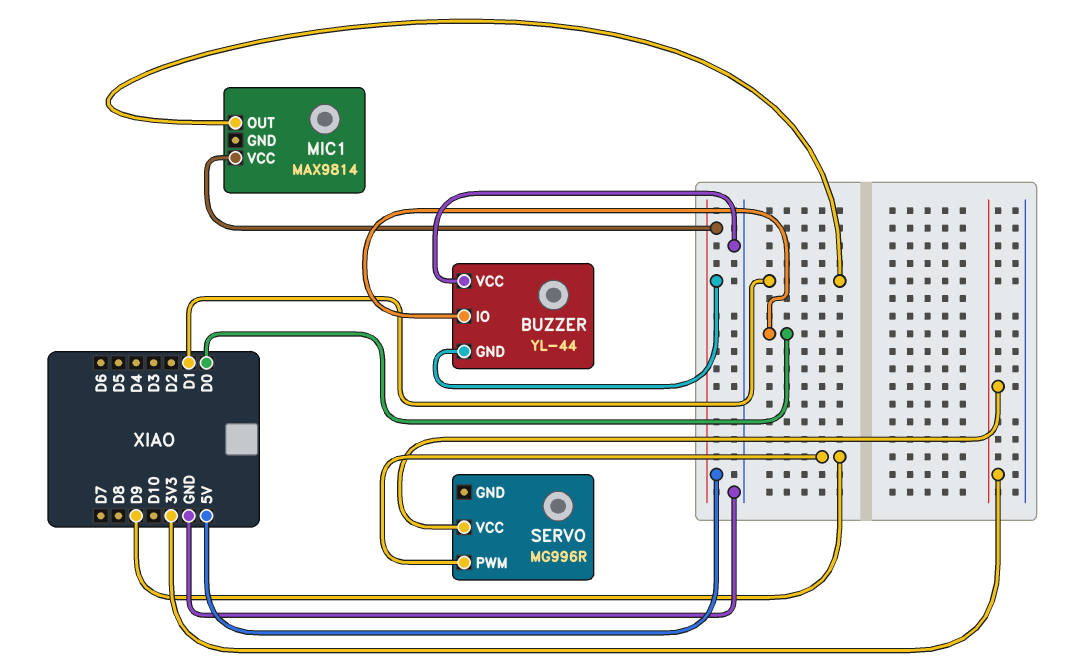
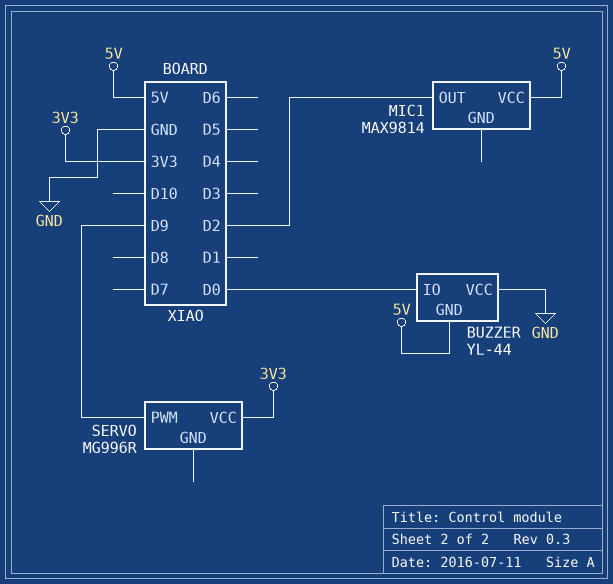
MIC1 pin OUT: D1 -> D2

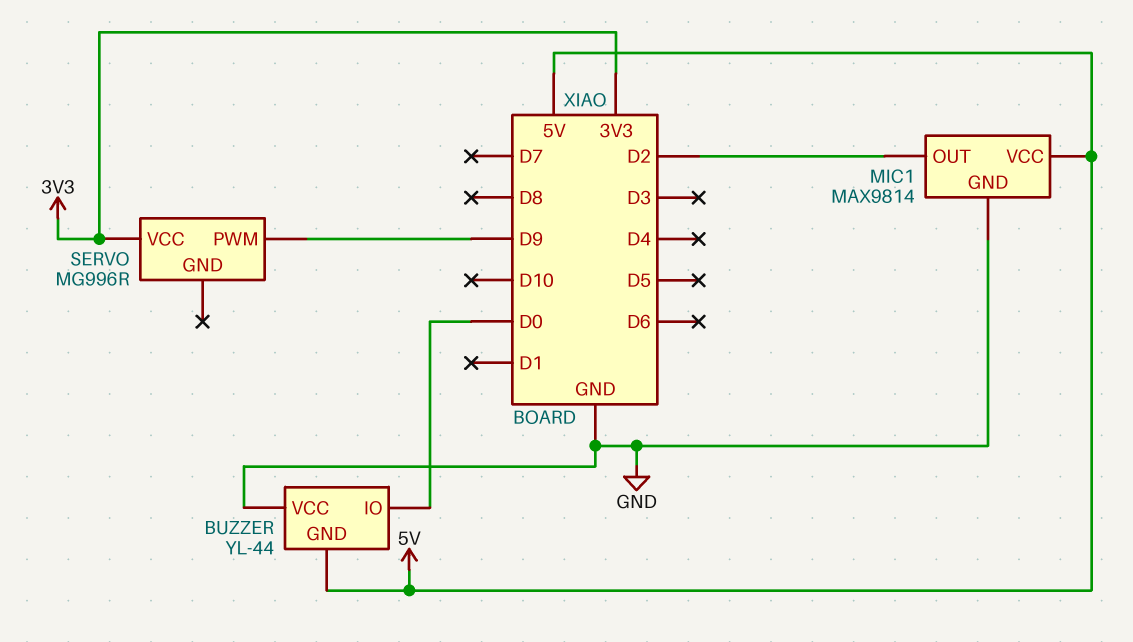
MIC1 pin GND: none -> GND

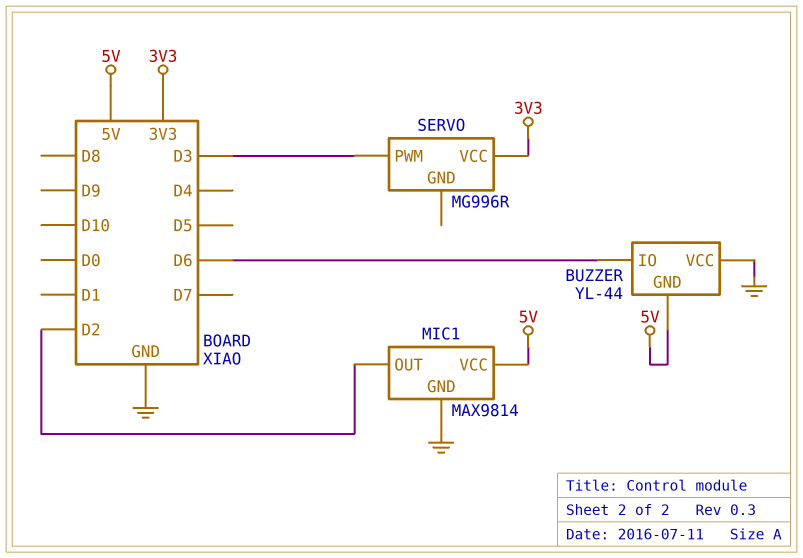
BUZZER pin IO: D0 -> D6
SERVO pin PWM: D9 -> D3

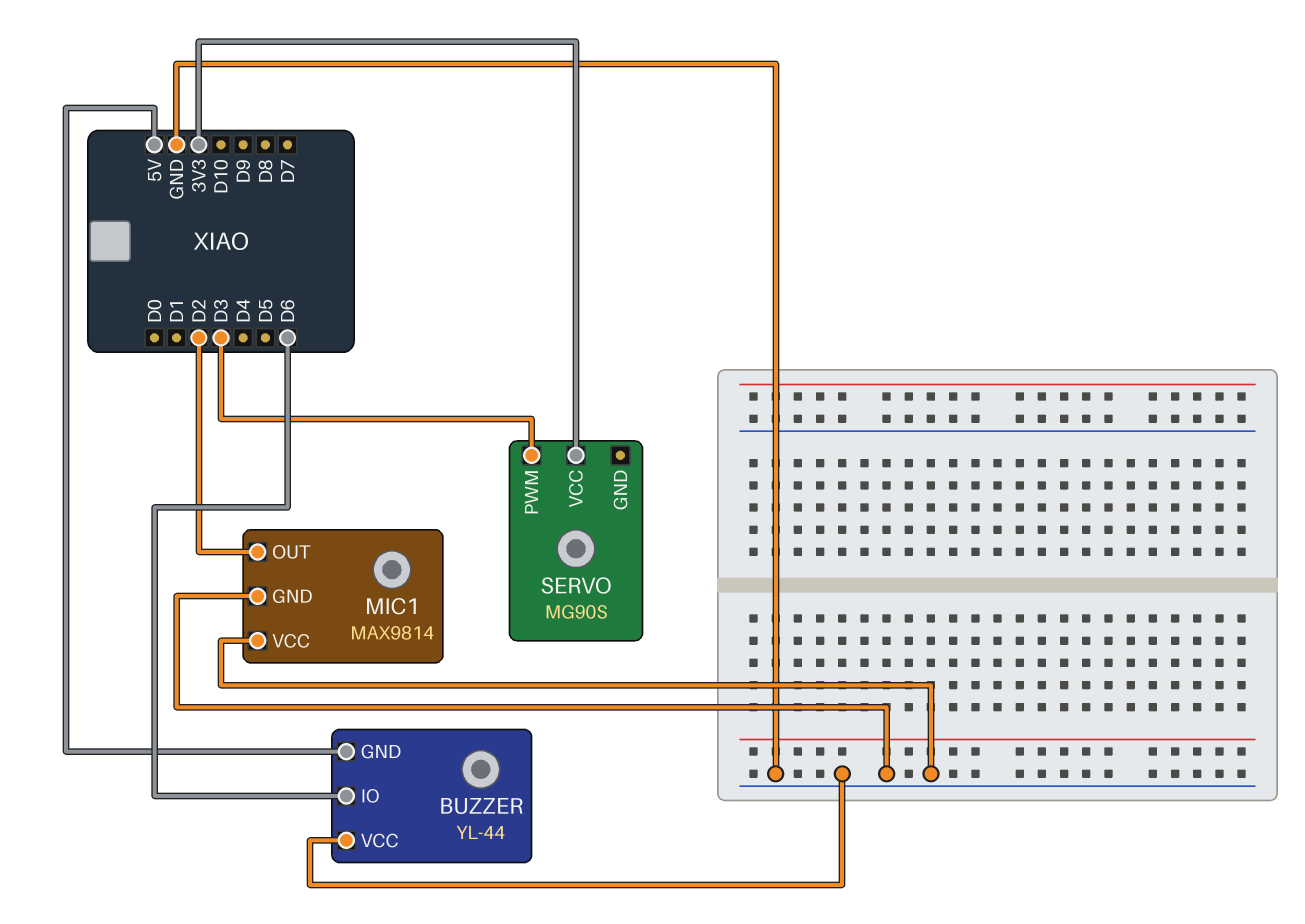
MIC1 pin VCC: 5V -> GND
SERVO: MG996R -> MG90S

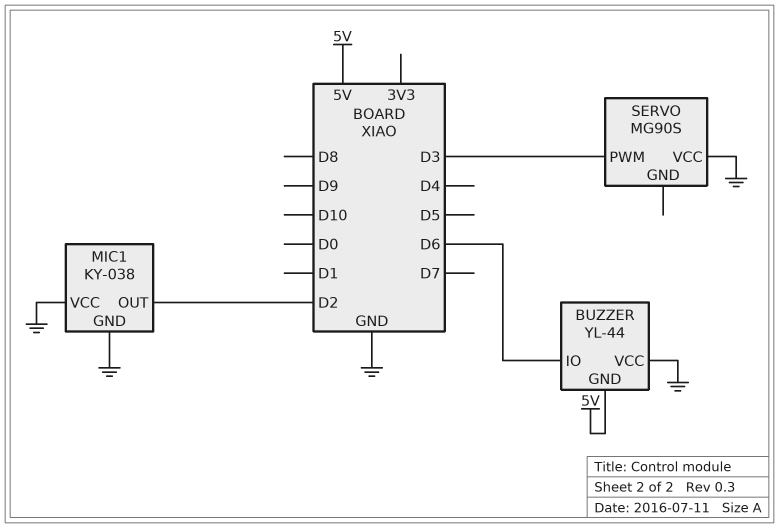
MIC1: MAX9814 -> KY-038
SERVO pin VCC: 3V3 -> GND

